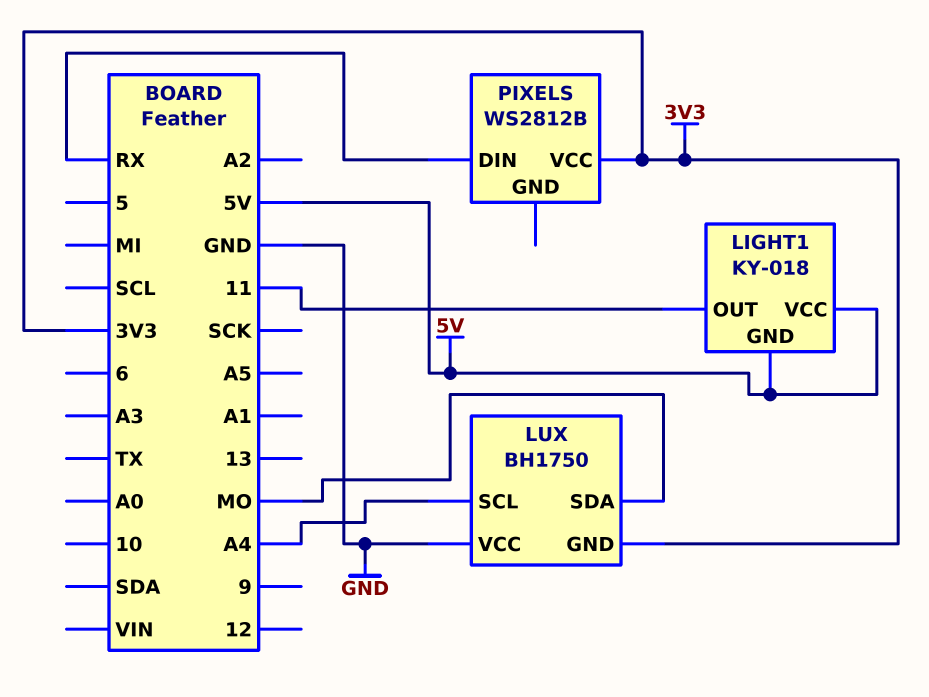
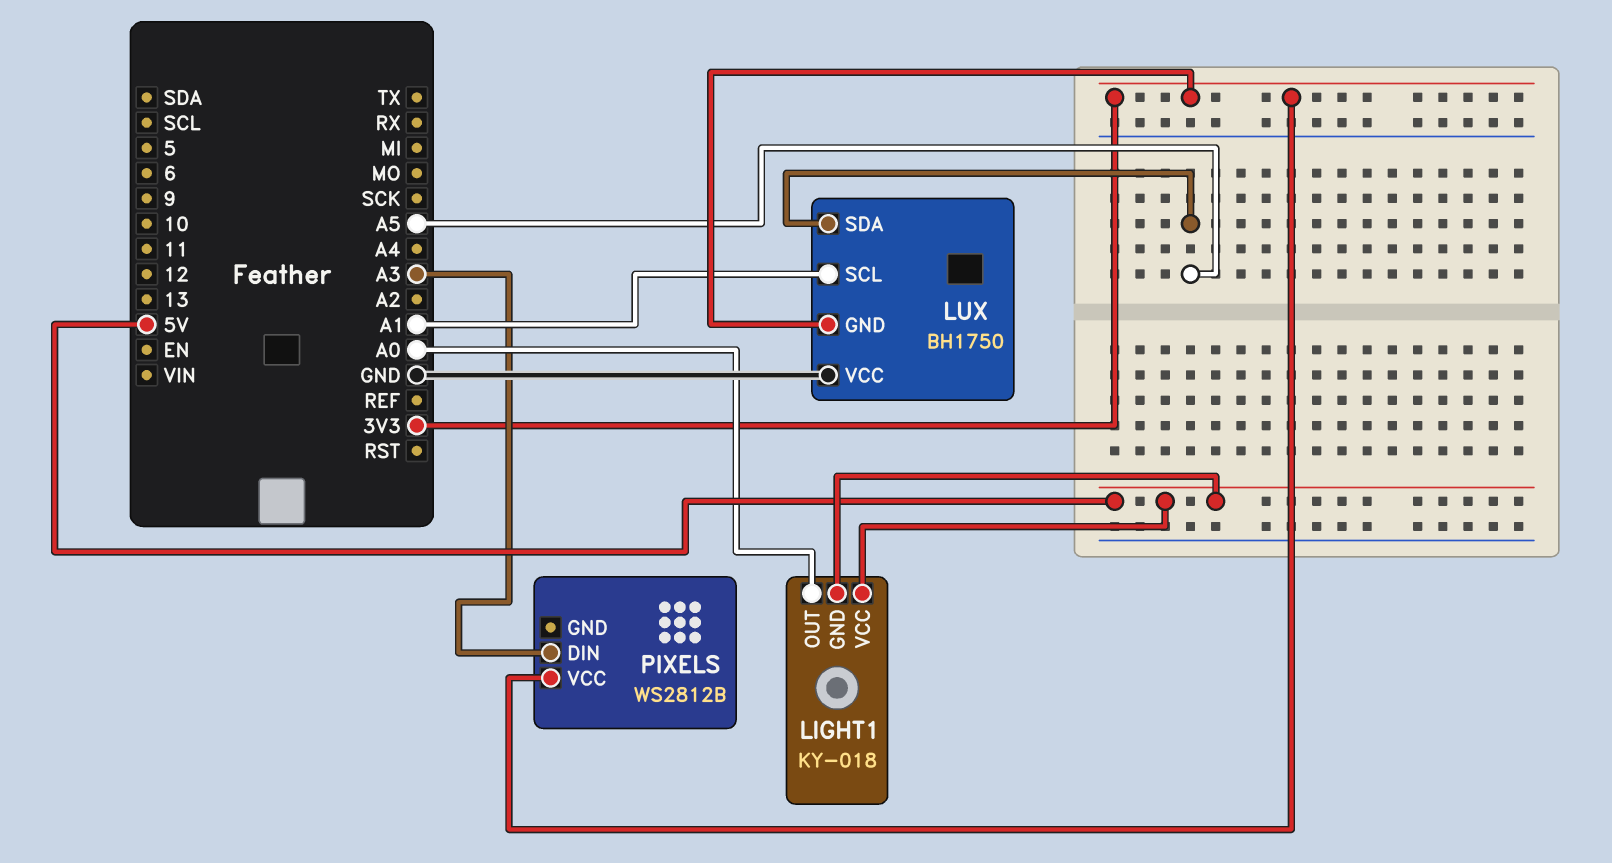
LIGHT1 pin OUT: 11 -> A0
LUX pin SCL: A4 -> A1
LUX pin SDA: MO -> A5
PIXELS pin DIN: RX -> A3

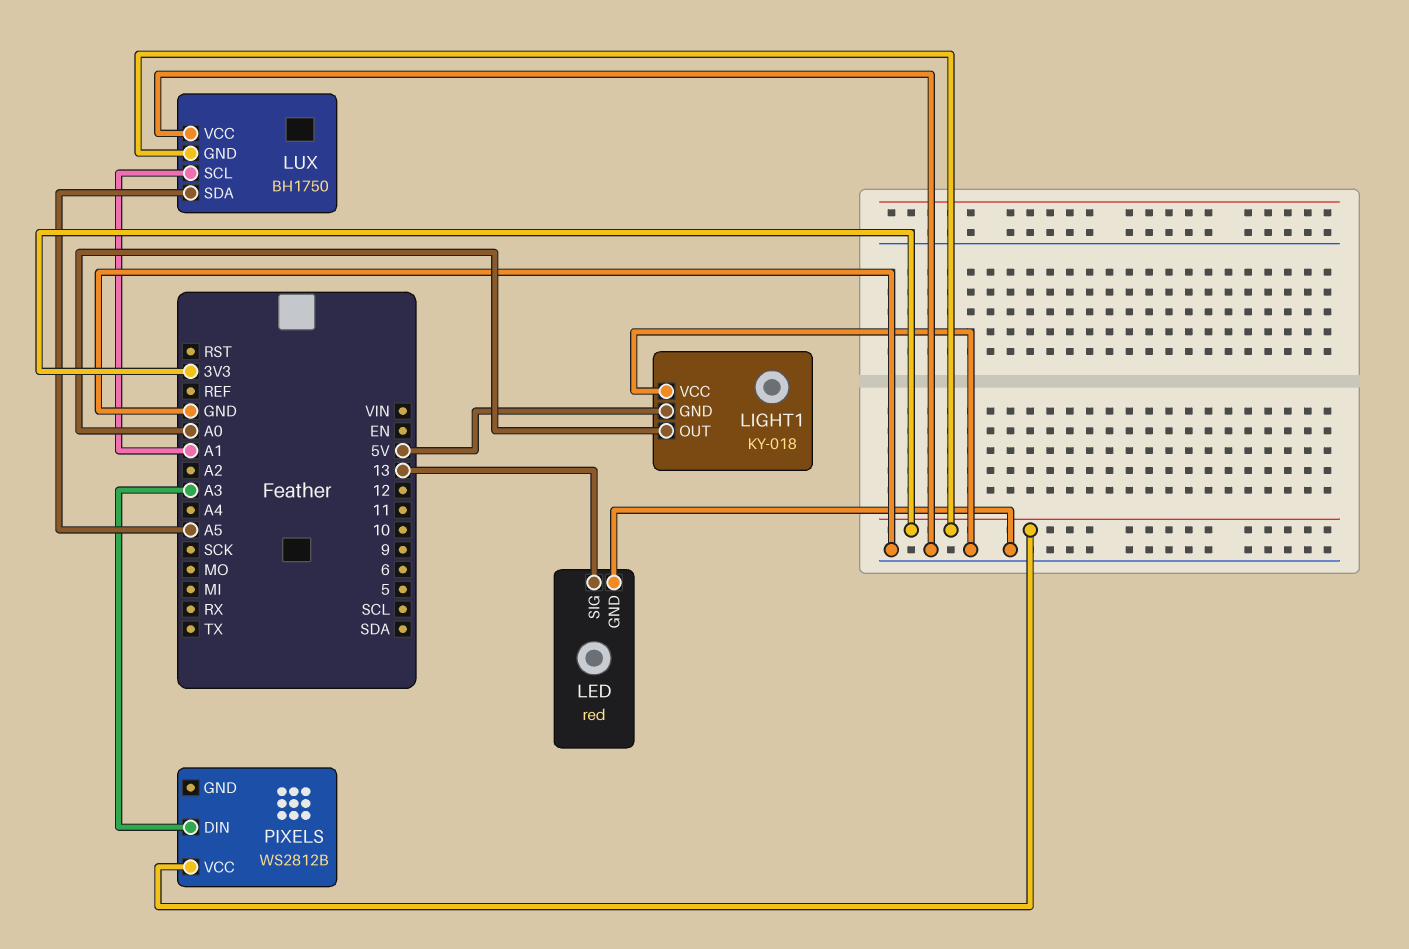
LED: none -> red
LED pin GND: none -> GND
LED pin SIG: none -> 13
LIGHT1 pin VCC: 5V -> GND

